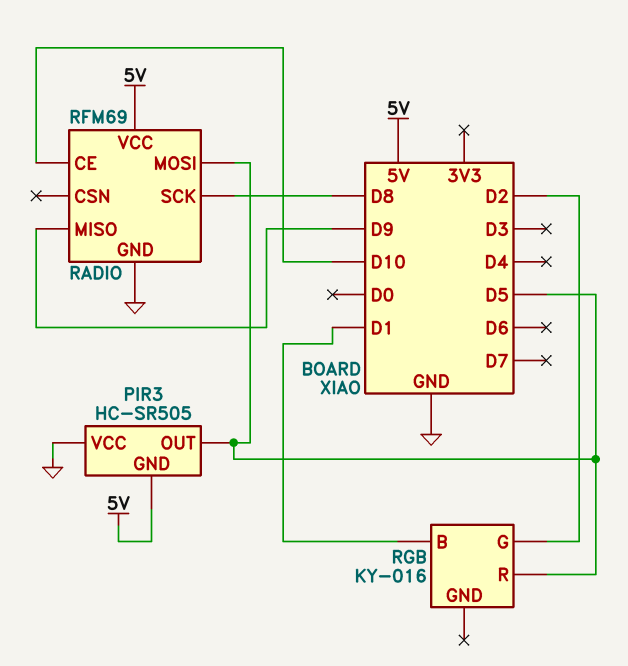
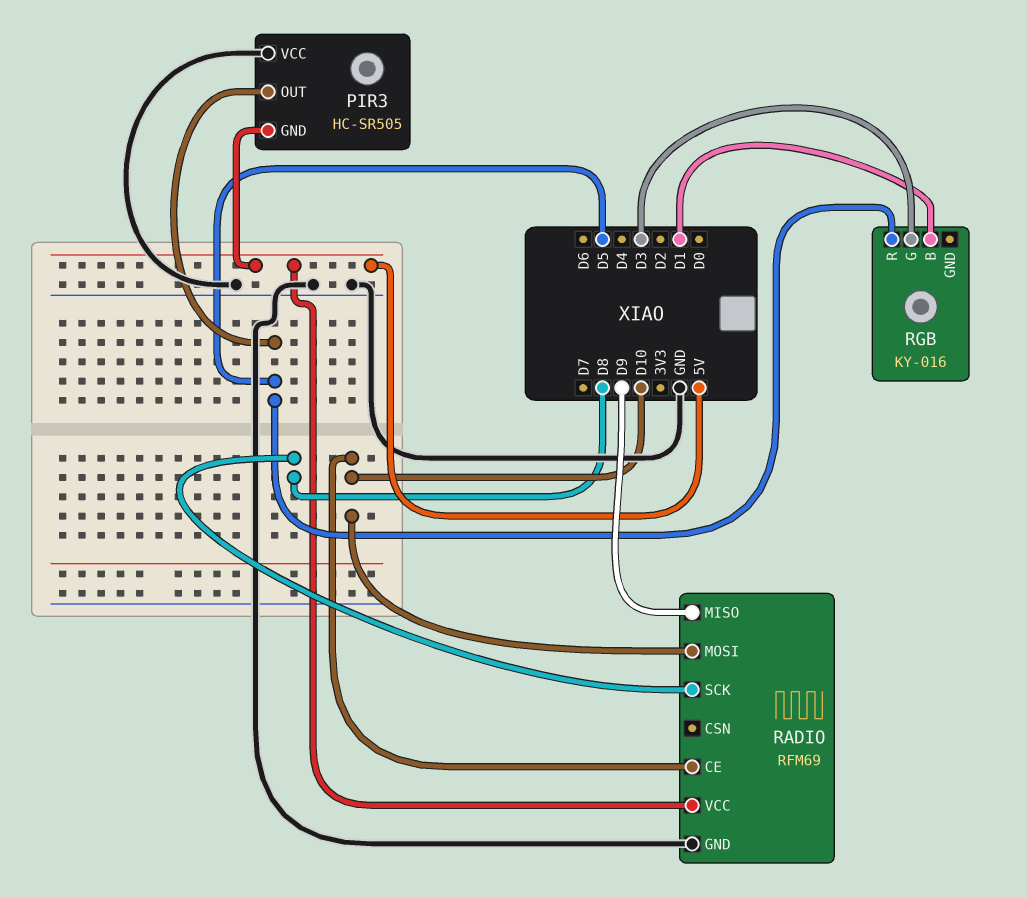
RADIO pin MOSI: D5 -> D10
RGB pin G: D2 -> D3

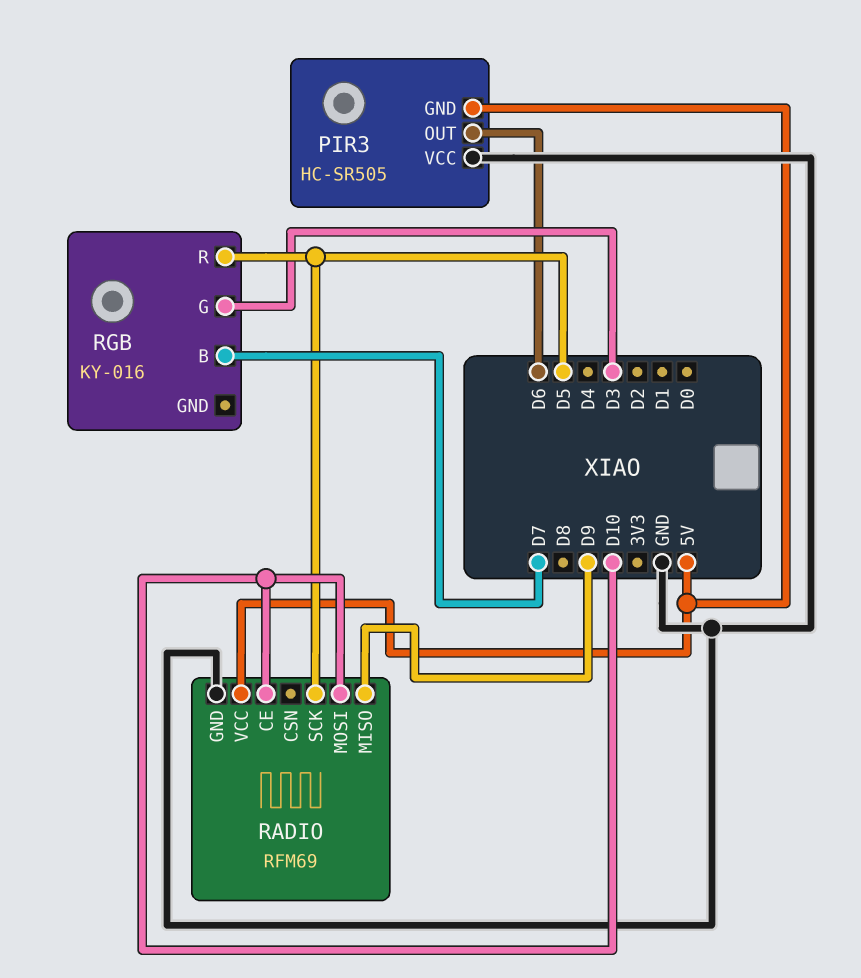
PIR3 pin OUT: D5 -> D6
RADIO pin SCK: D8 -> D5
RGB pin B: D1 -> D7

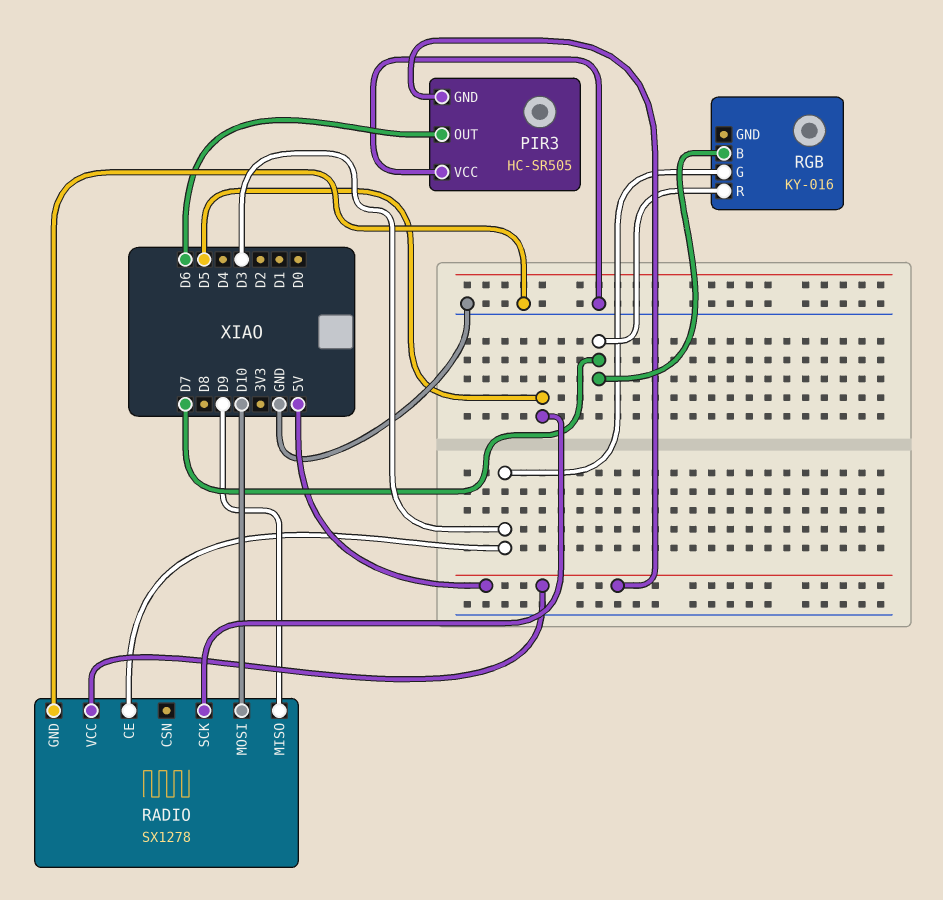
RADIO: RFM69 -> SX1278
RADIO pin CE: D10 -> D3
RGB pin R: D5 -> D7

